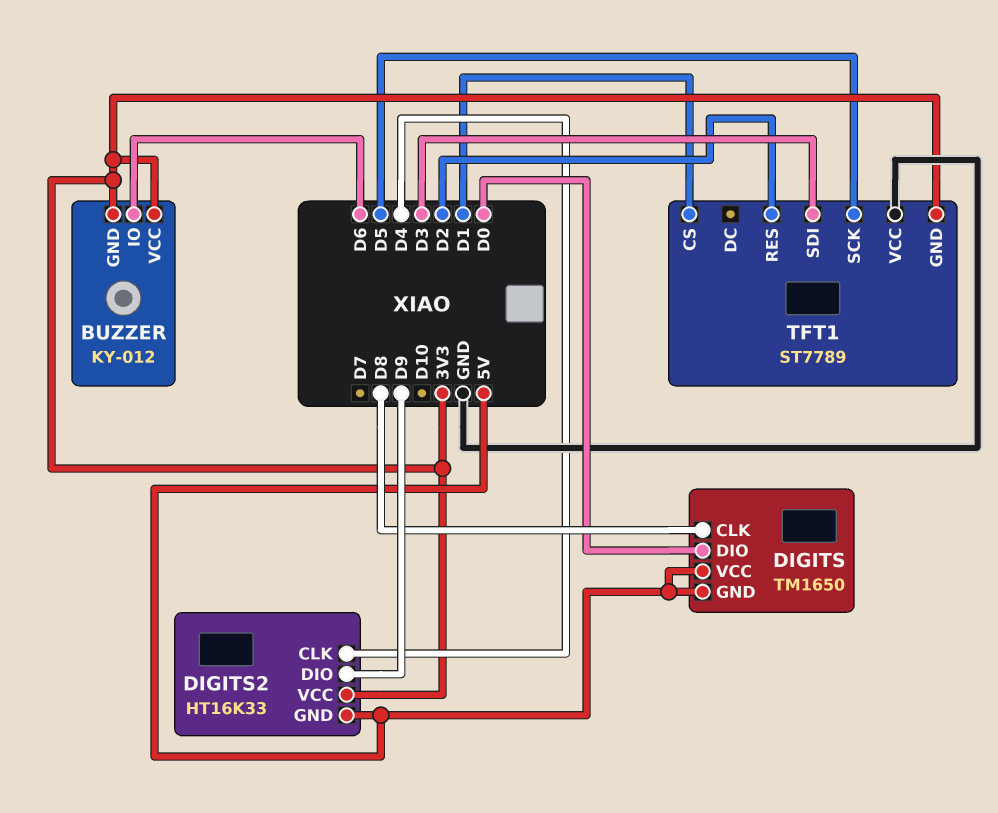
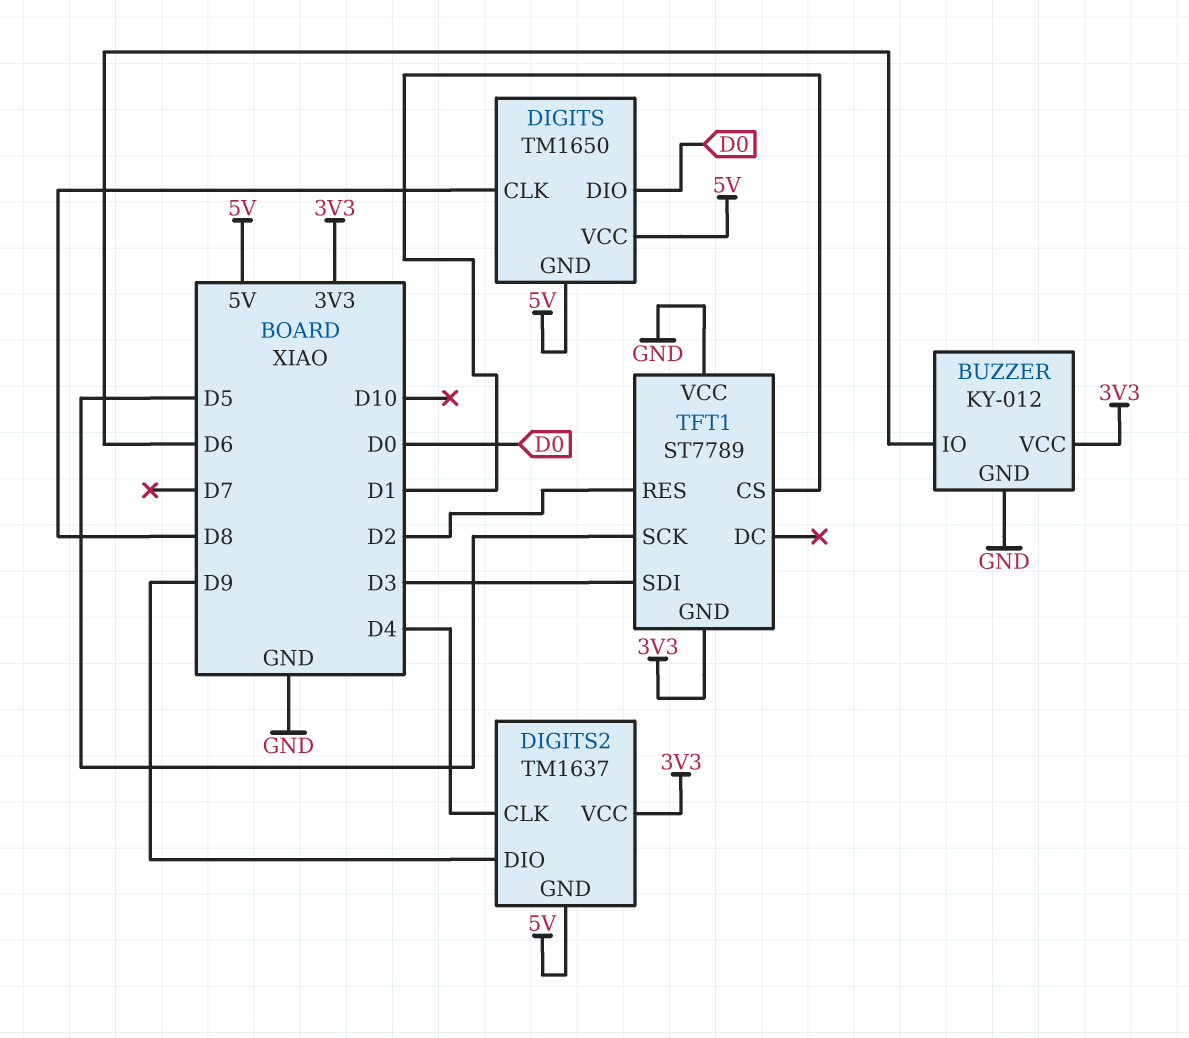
BUZZER pin GND: 3V3 -> GND
DIGITS2: HT16K33 -> TM1637

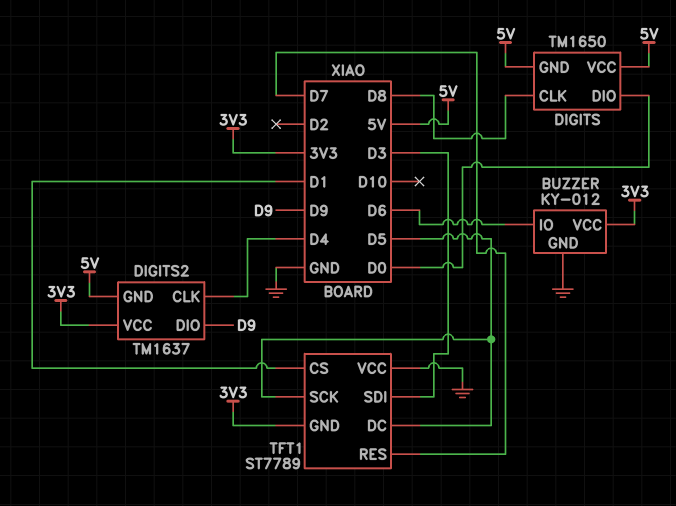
TFT1 pin DC: none -> D5
TFT1 pin RES: D2 -> D7

